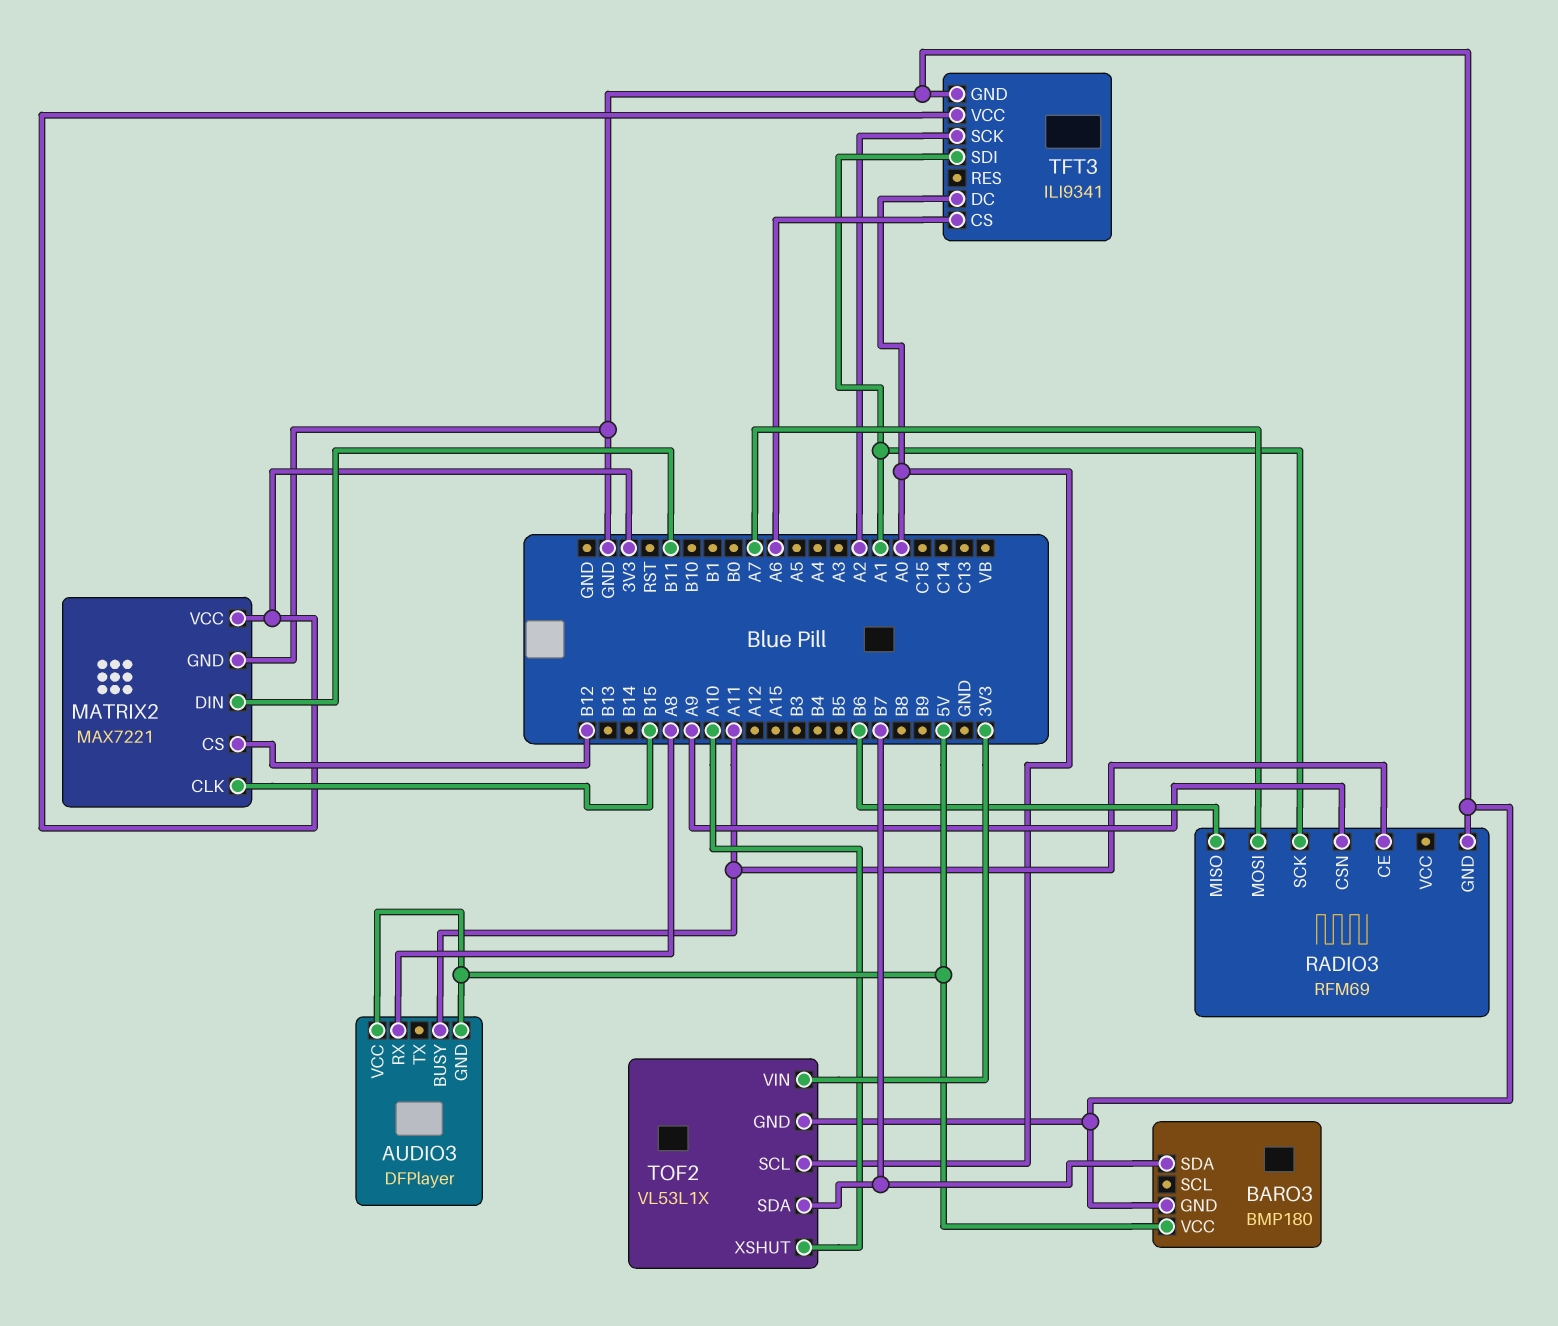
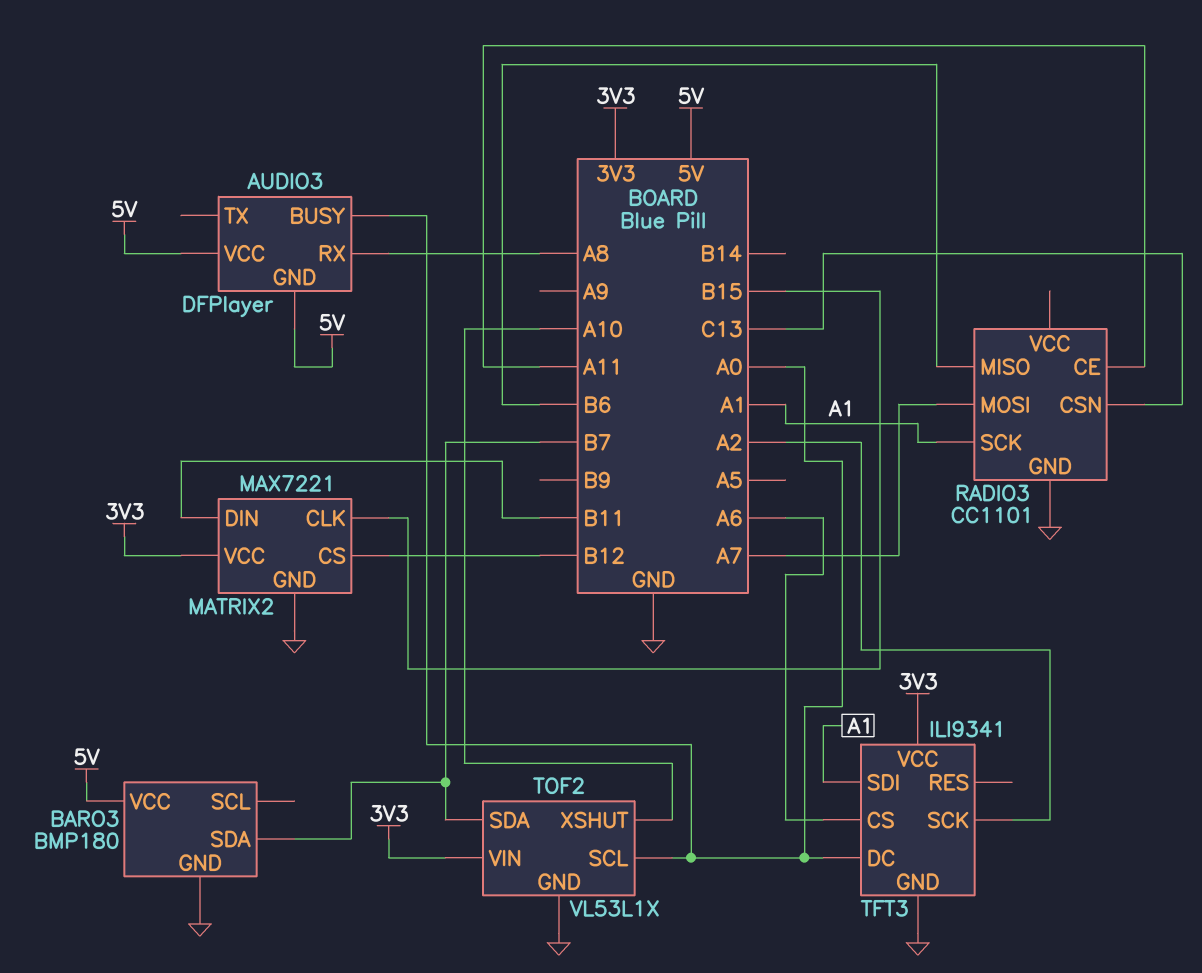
AUDIO3 pin BUSY: A11 -> A0
RADIO3: RFM69 -> CC1101
RADIO3 pin CSN: A9 -> C13

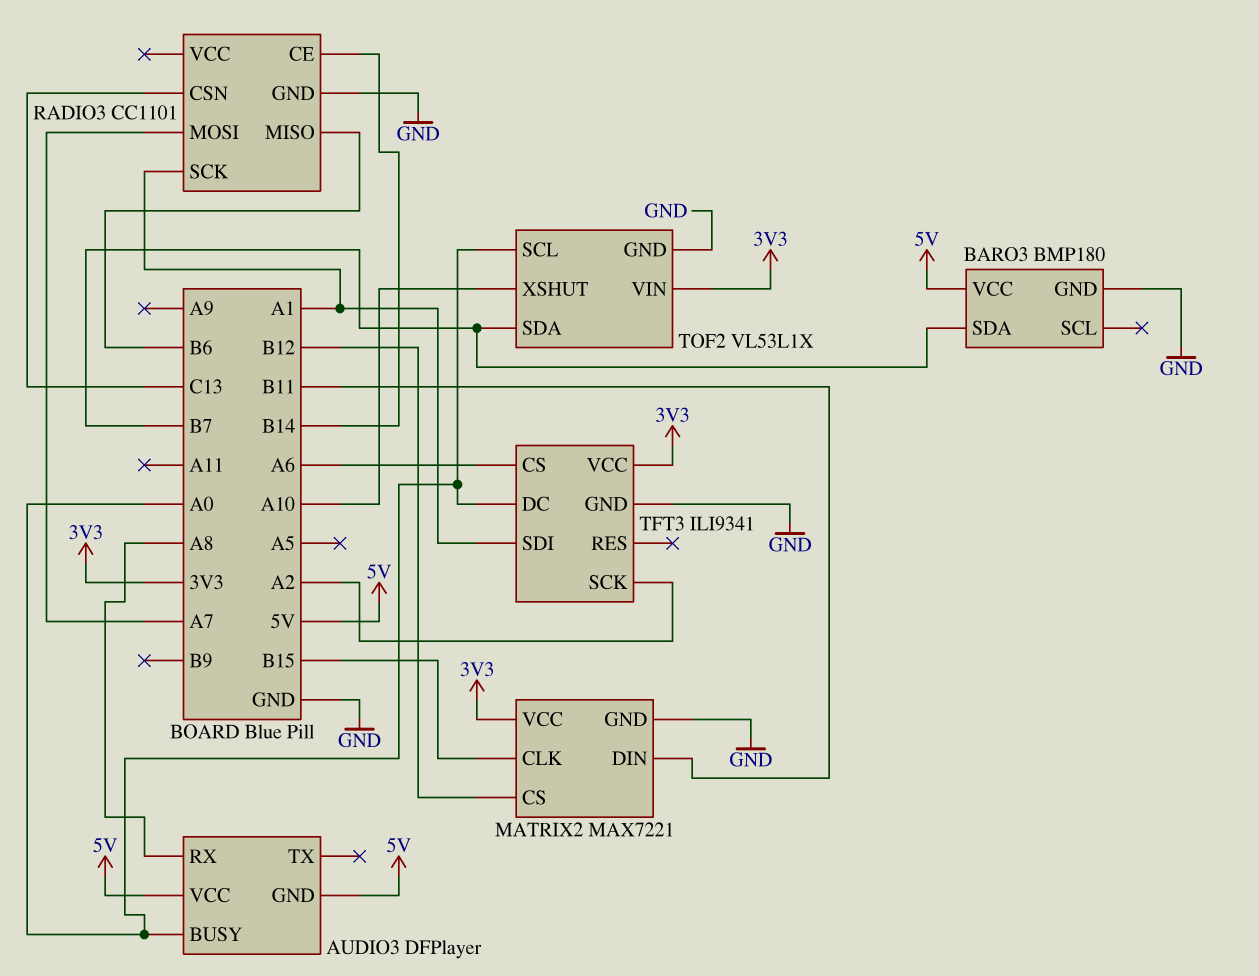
RADIO3 pin CE: A11 -> B14

